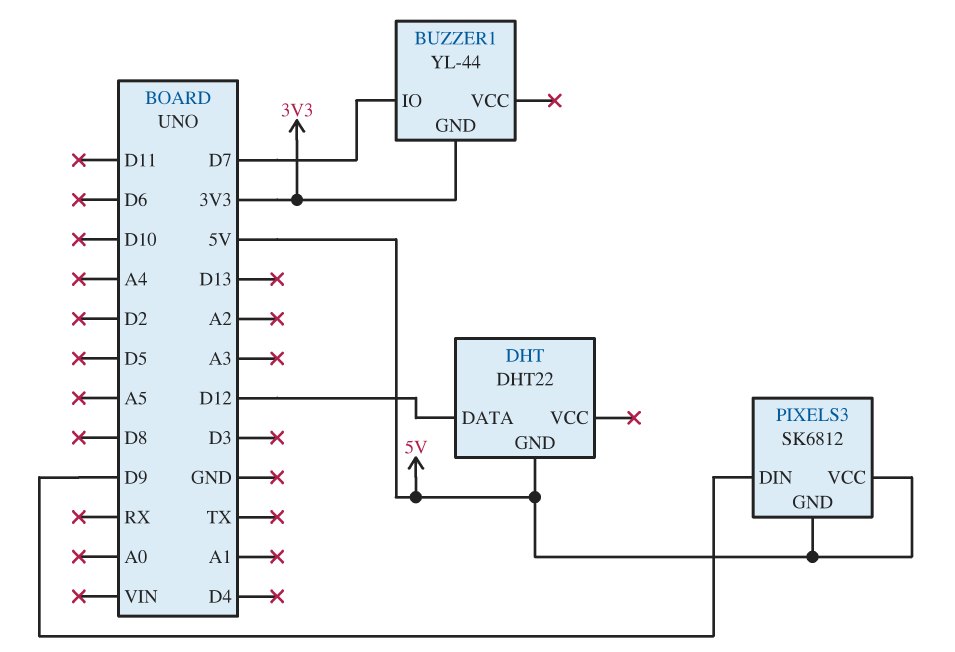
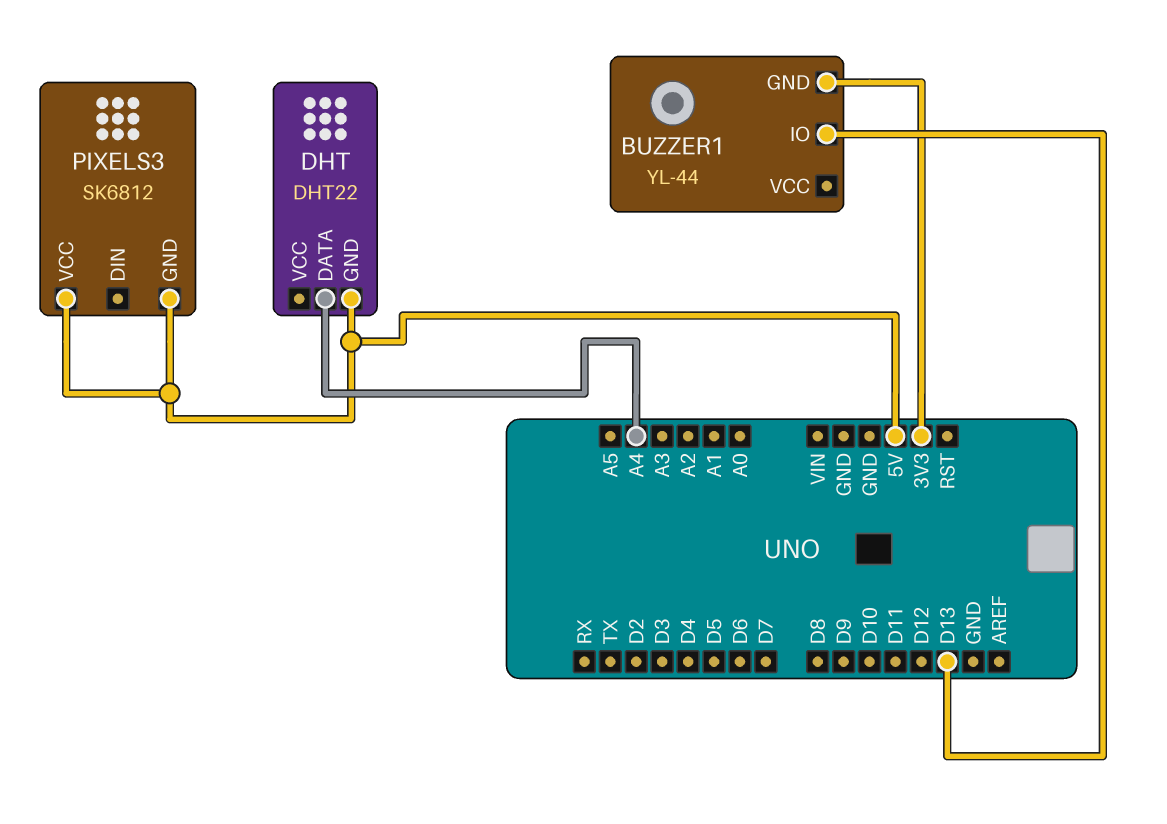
BUZZER1 pin IO: D7 -> D13
DHT pin DATA: D12 -> A4
PIXELS3 pin DIN: D9 -> none

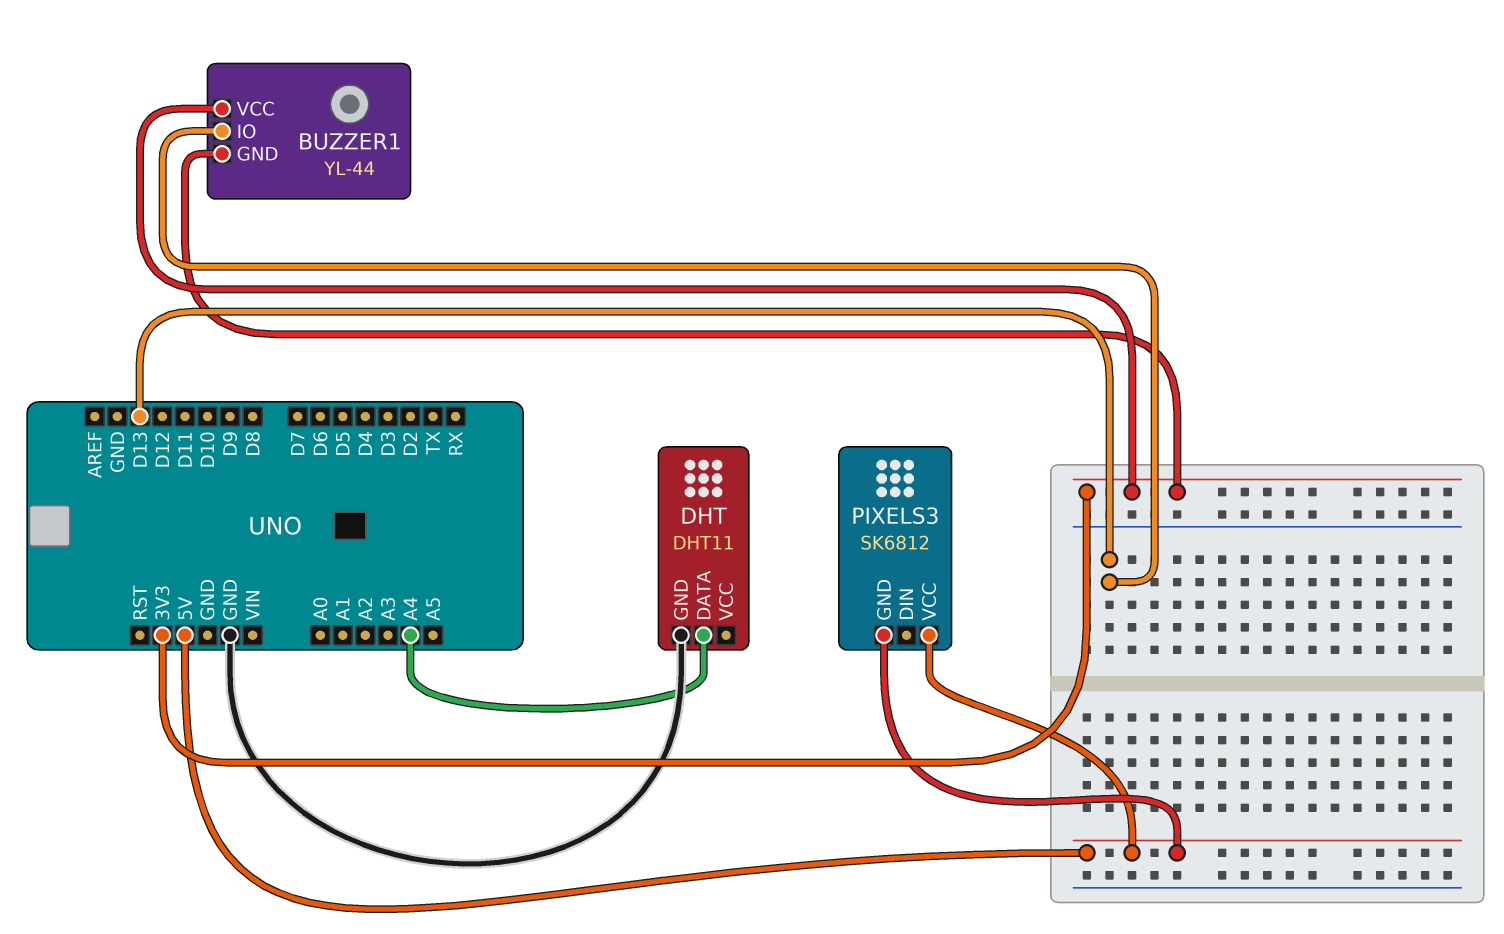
BUZZER1 pin VCC: none -> 3V3
DHT: DHT22 -> DHT11
DHT pin GND: 5V -> GND

